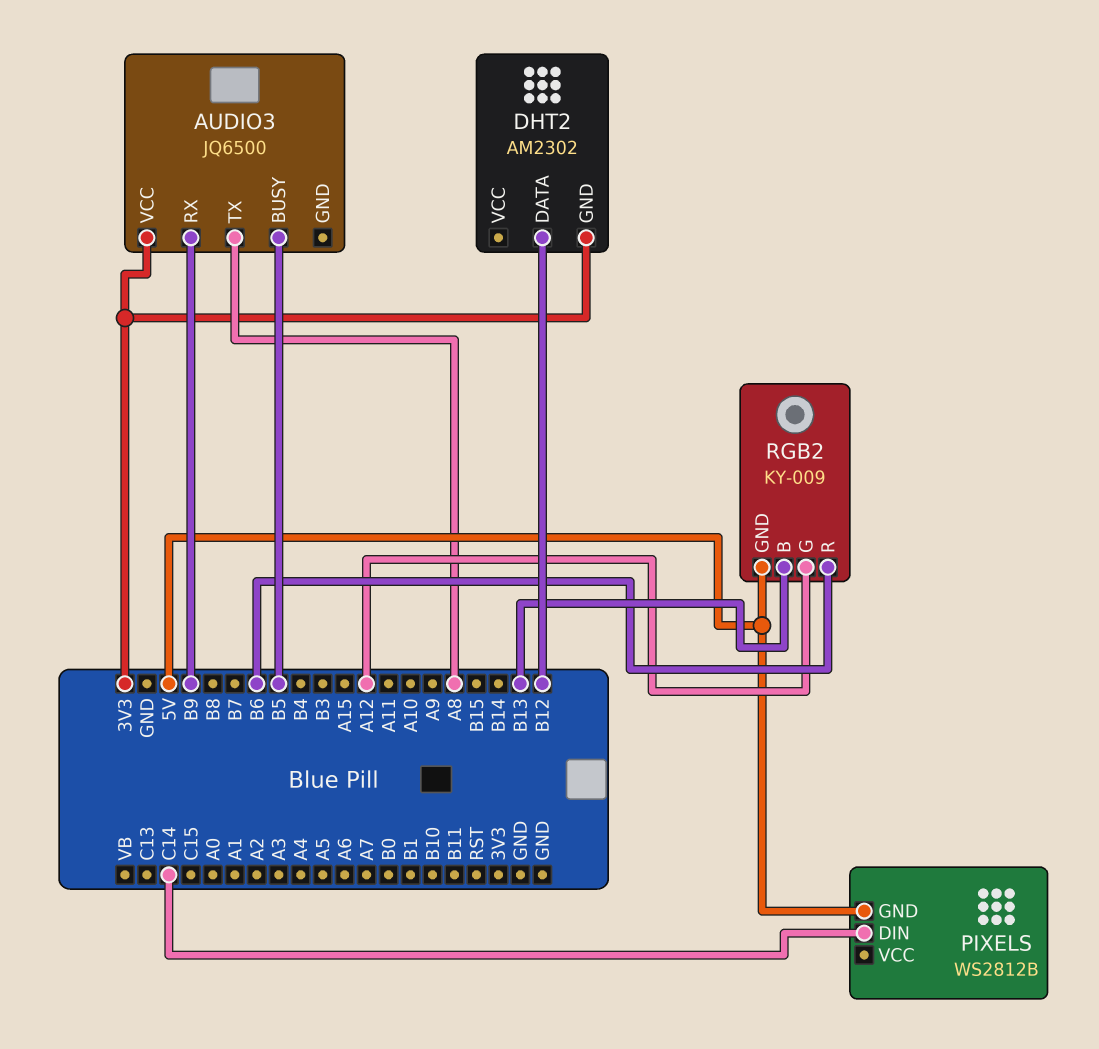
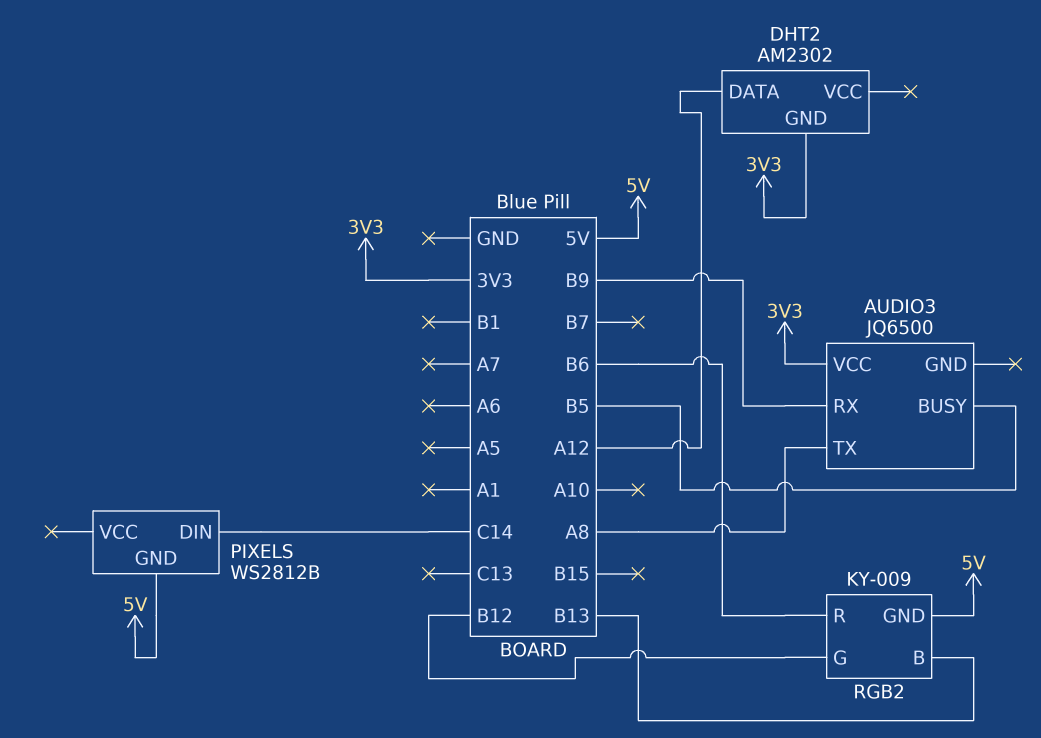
DHT2 pin DATA: B12 -> A12
RGB2 pin G: A12 -> B12

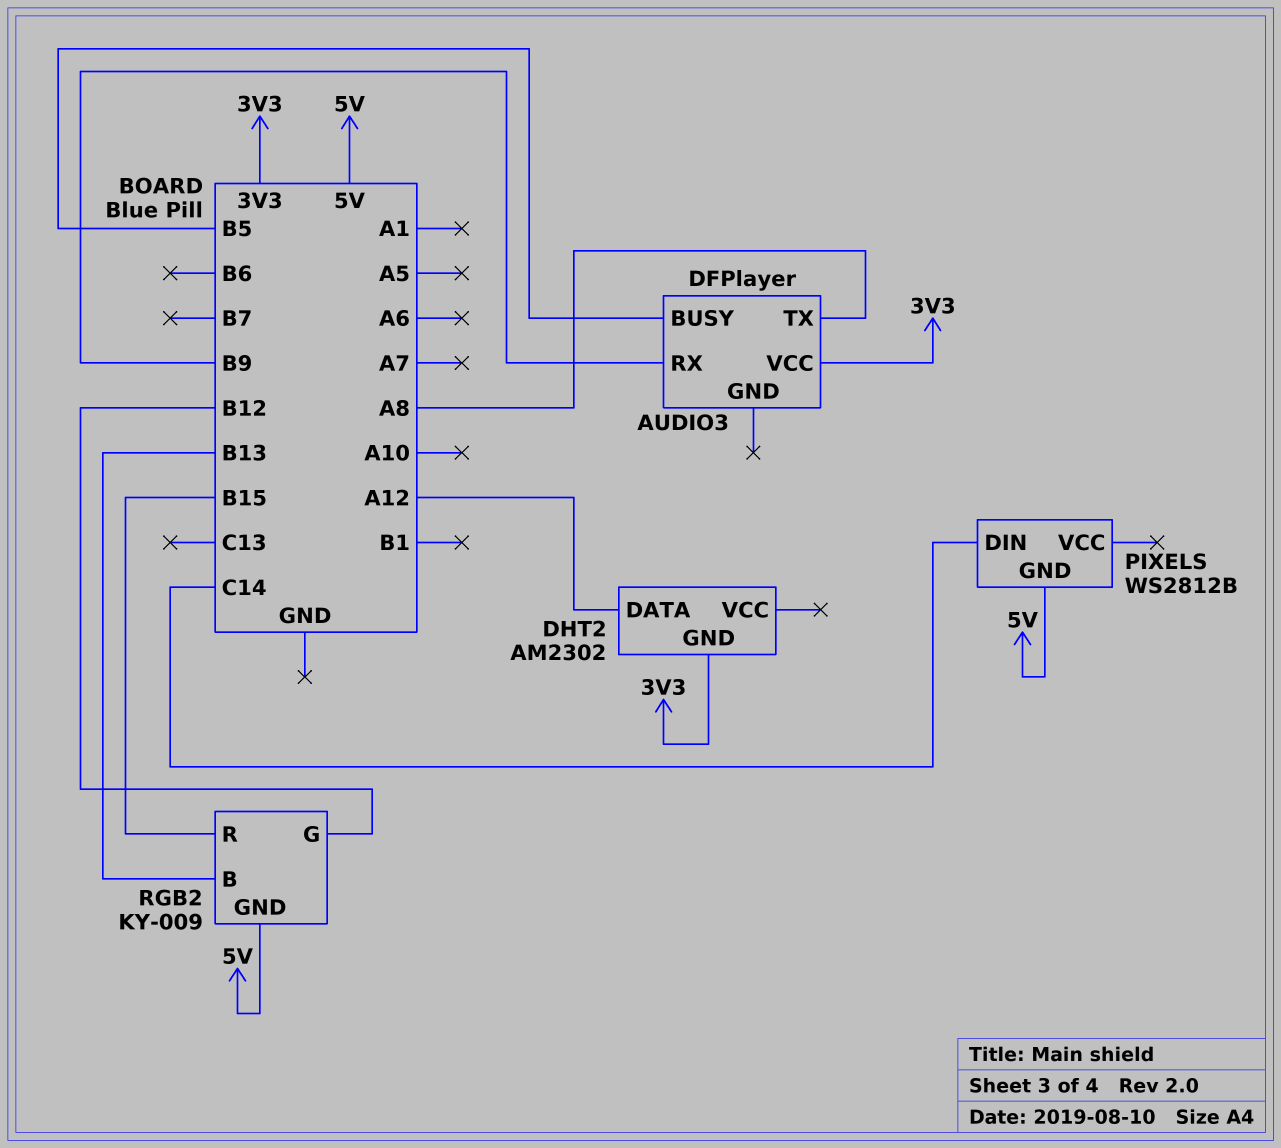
AUDIO3: JQ6500 -> DFPlayer
RGB2 pin R: B6 -> B15

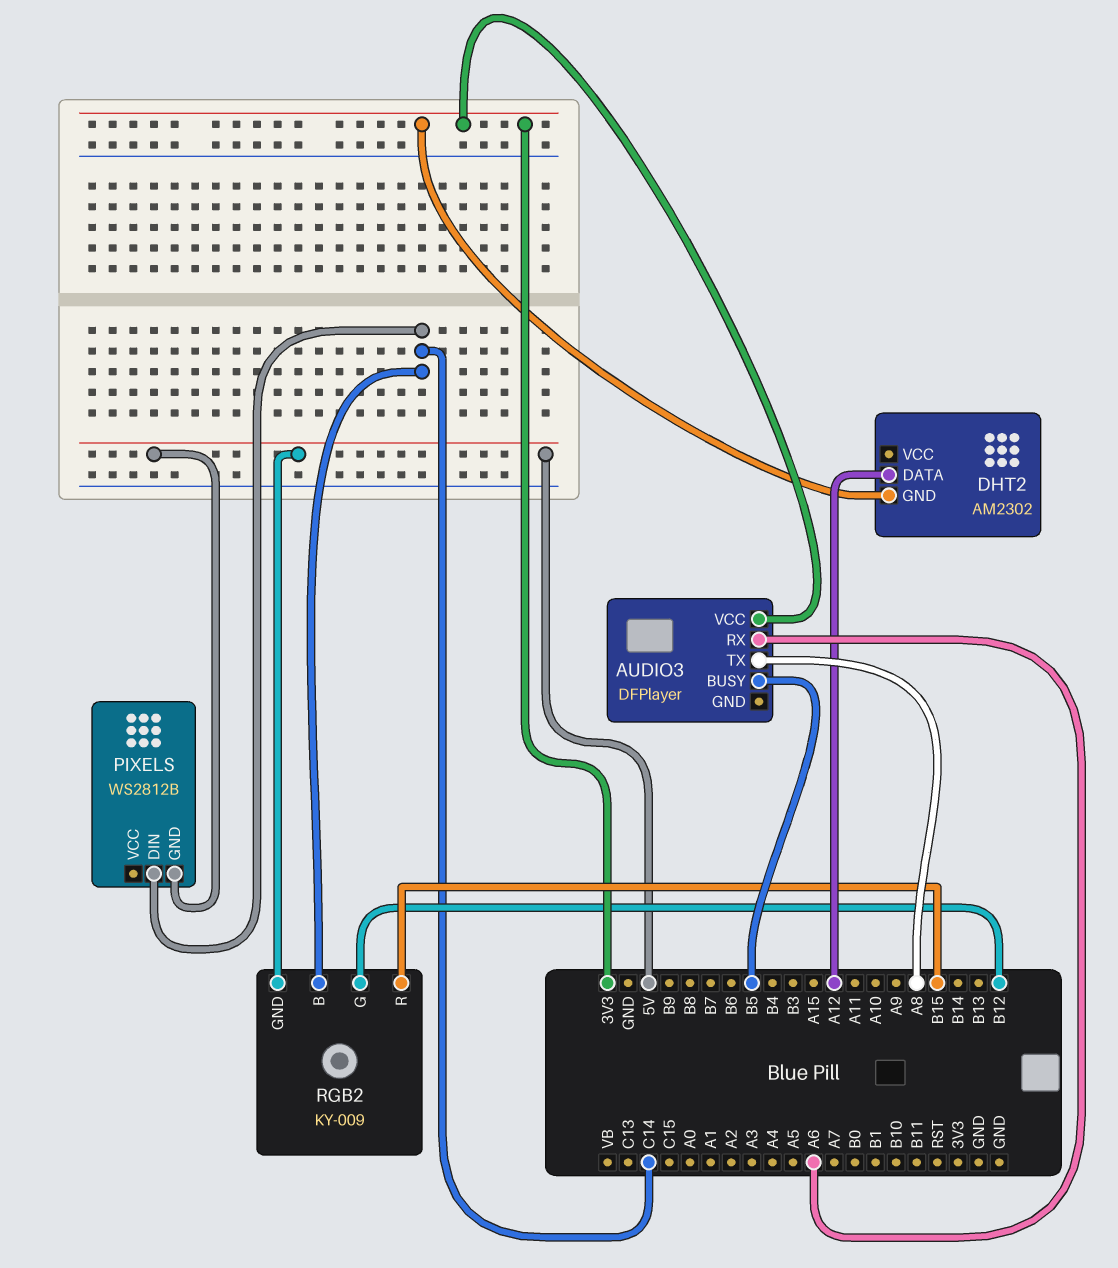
AUDIO3 pin RX: B9 -> A6
RGB2 pin B: B13 -> C14

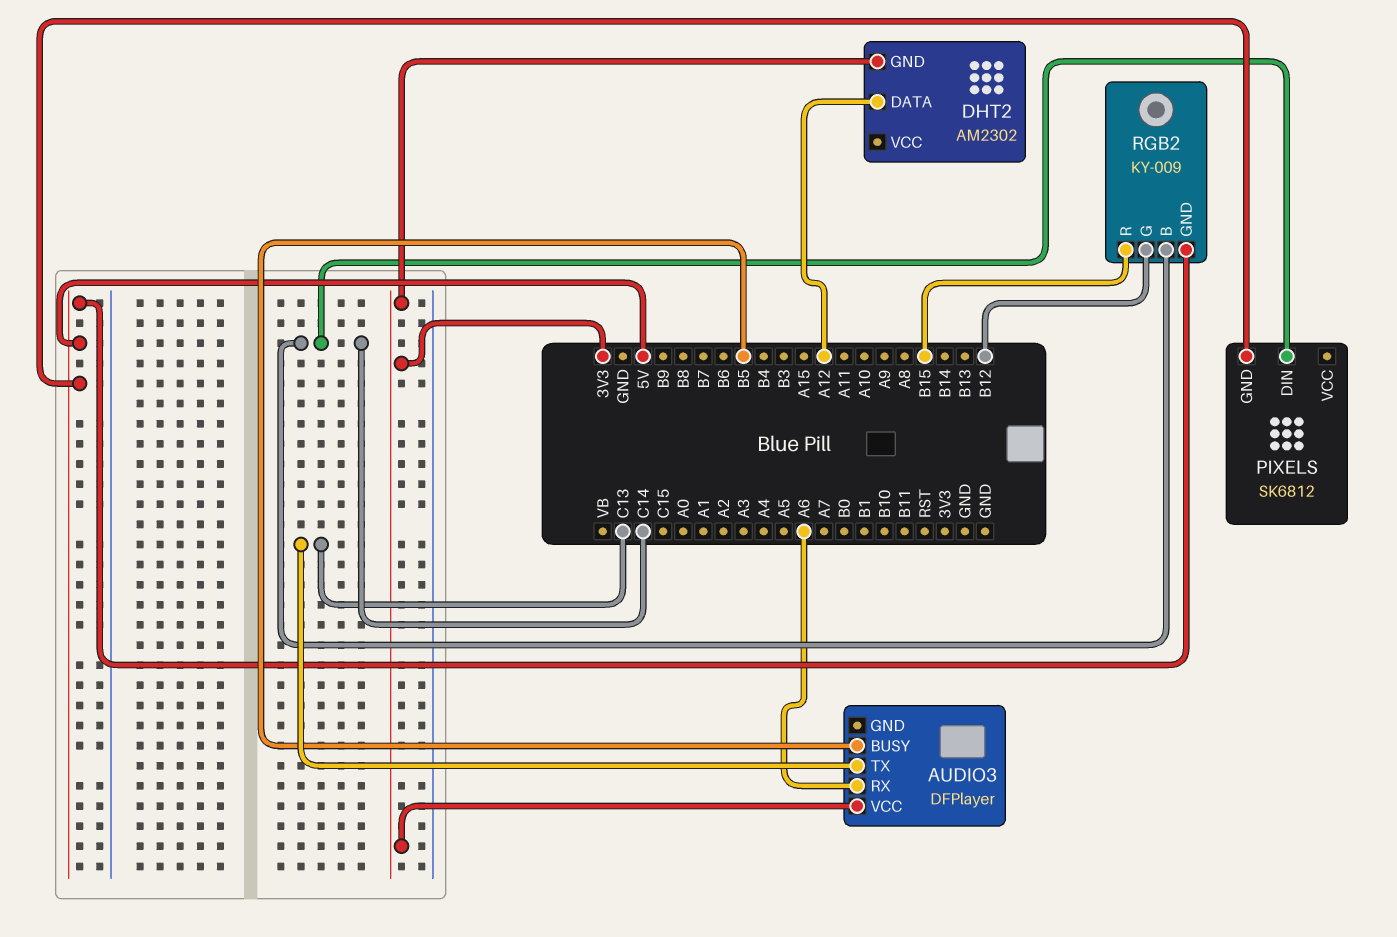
AUDIO3 pin TX: A8 -> C13
PIXELS: WS2812B -> SK6812

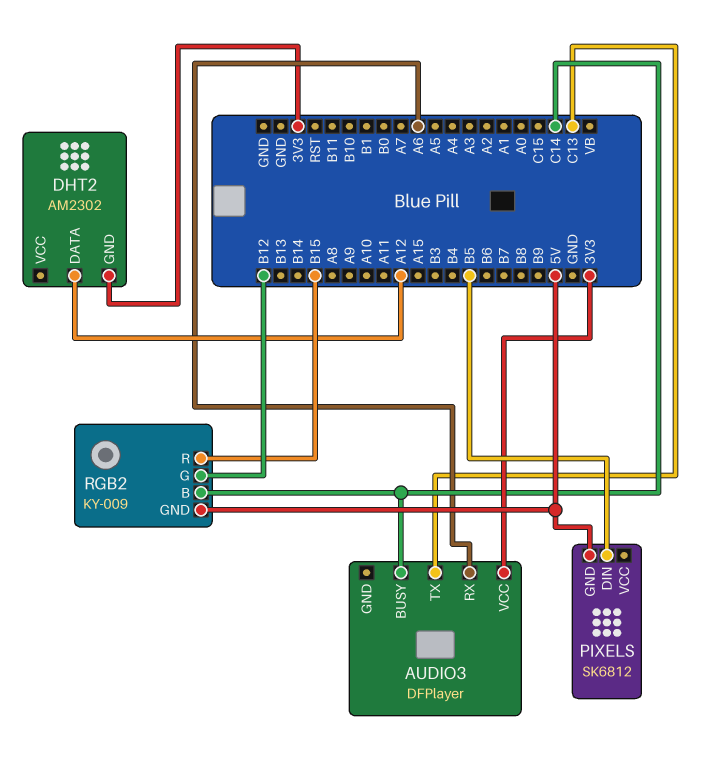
AUDIO3 pin BUSY: B5 -> C14
PIXELS pin DIN: C14 -> B5

